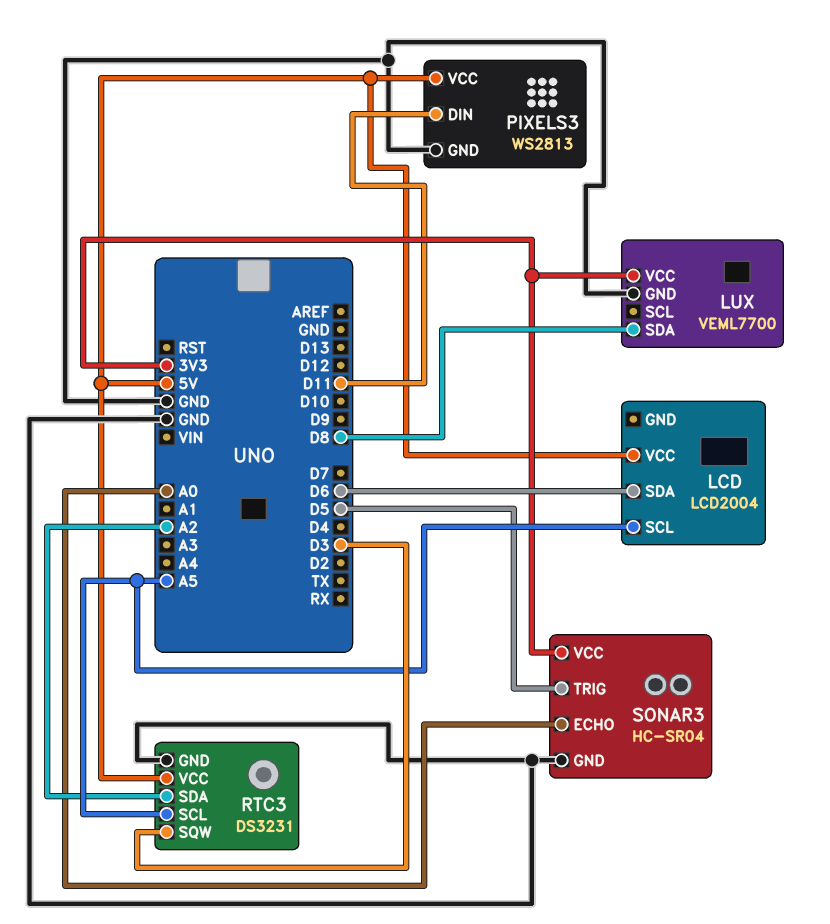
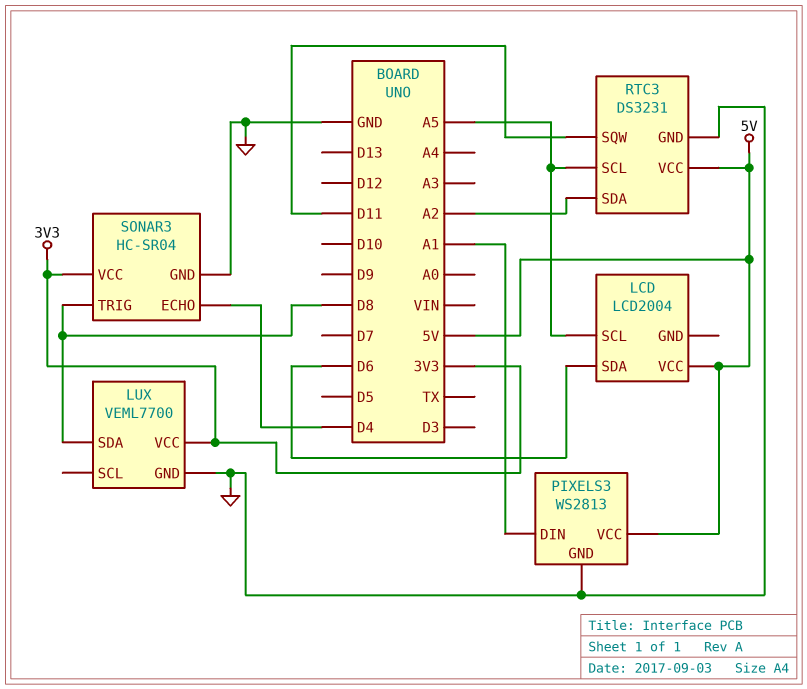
PIXELS3 pin DIN: D11 -> A1
RTC3 pin SQW: D3 -> D11
SONAR3 pin ECHO: A0 -> D4
SONAR3 pin TRIG: D5 -> D8

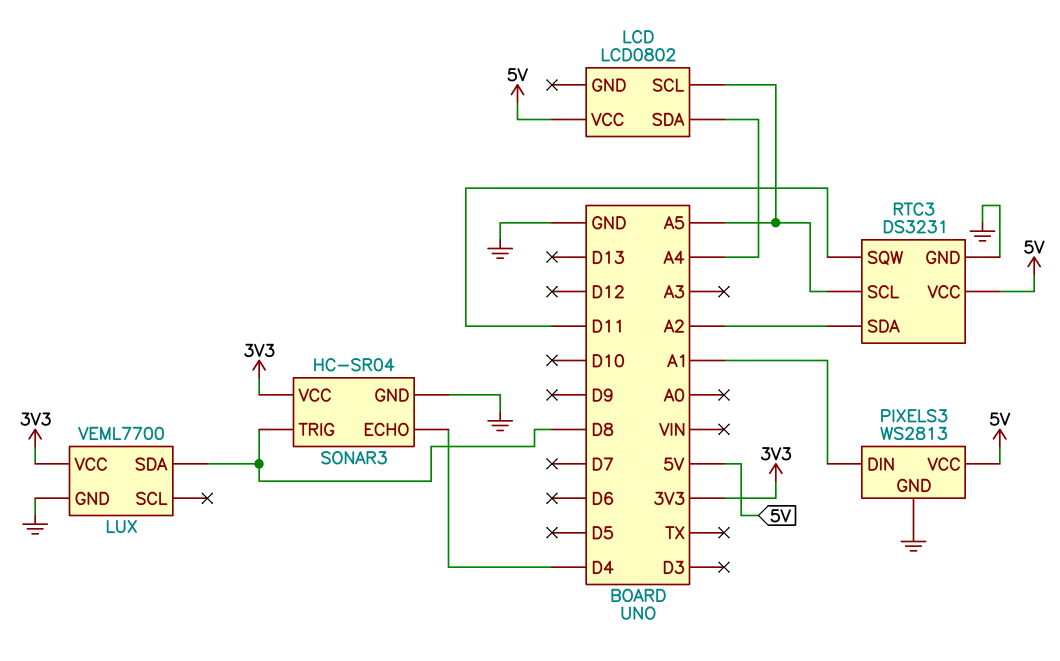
LCD: LCD2004 -> LCD0802
LCD pin SDA: D6 -> A4

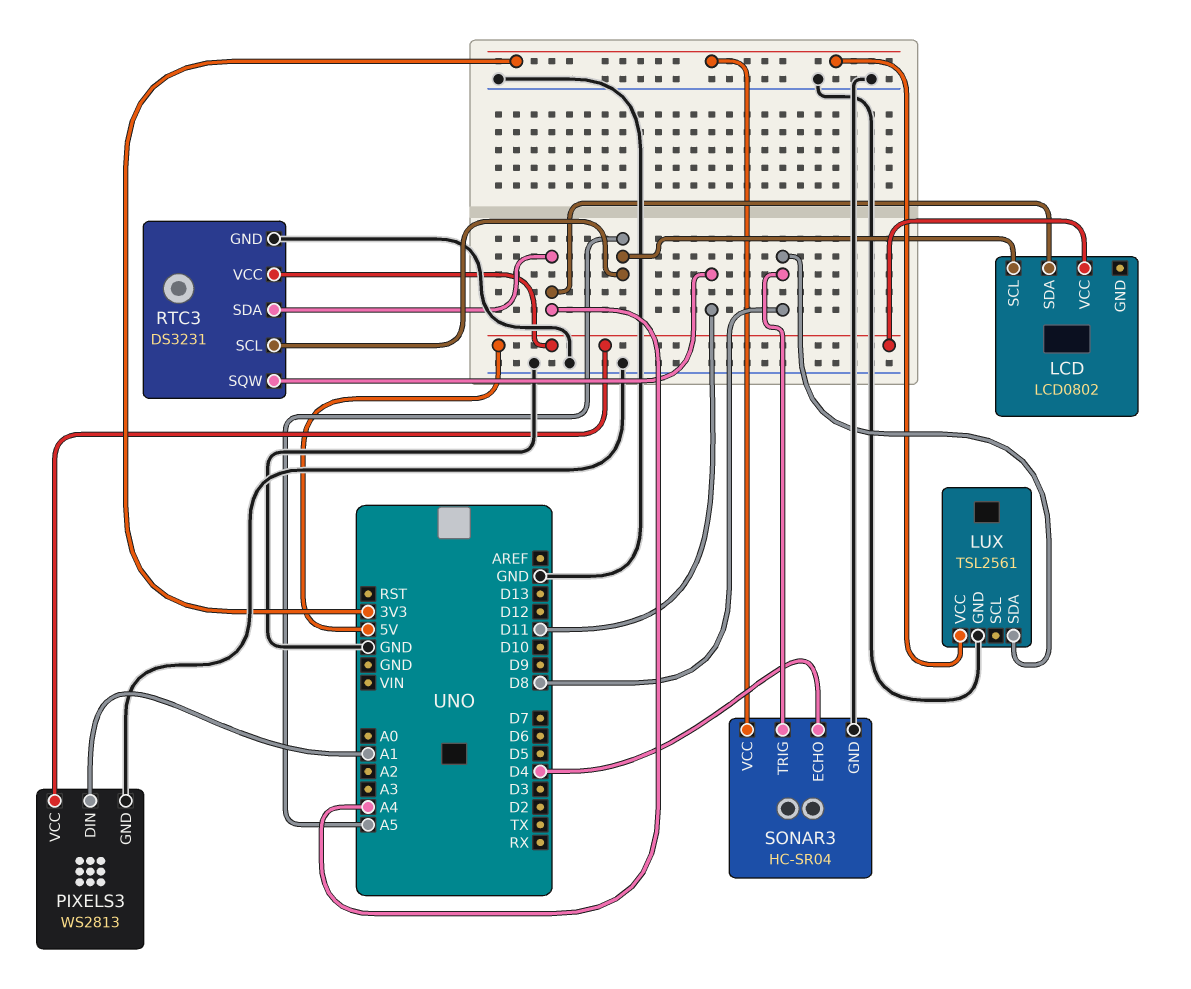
LUX: VEML7700 -> TSL2561
RTC3 pin SDA: A2 -> A4

